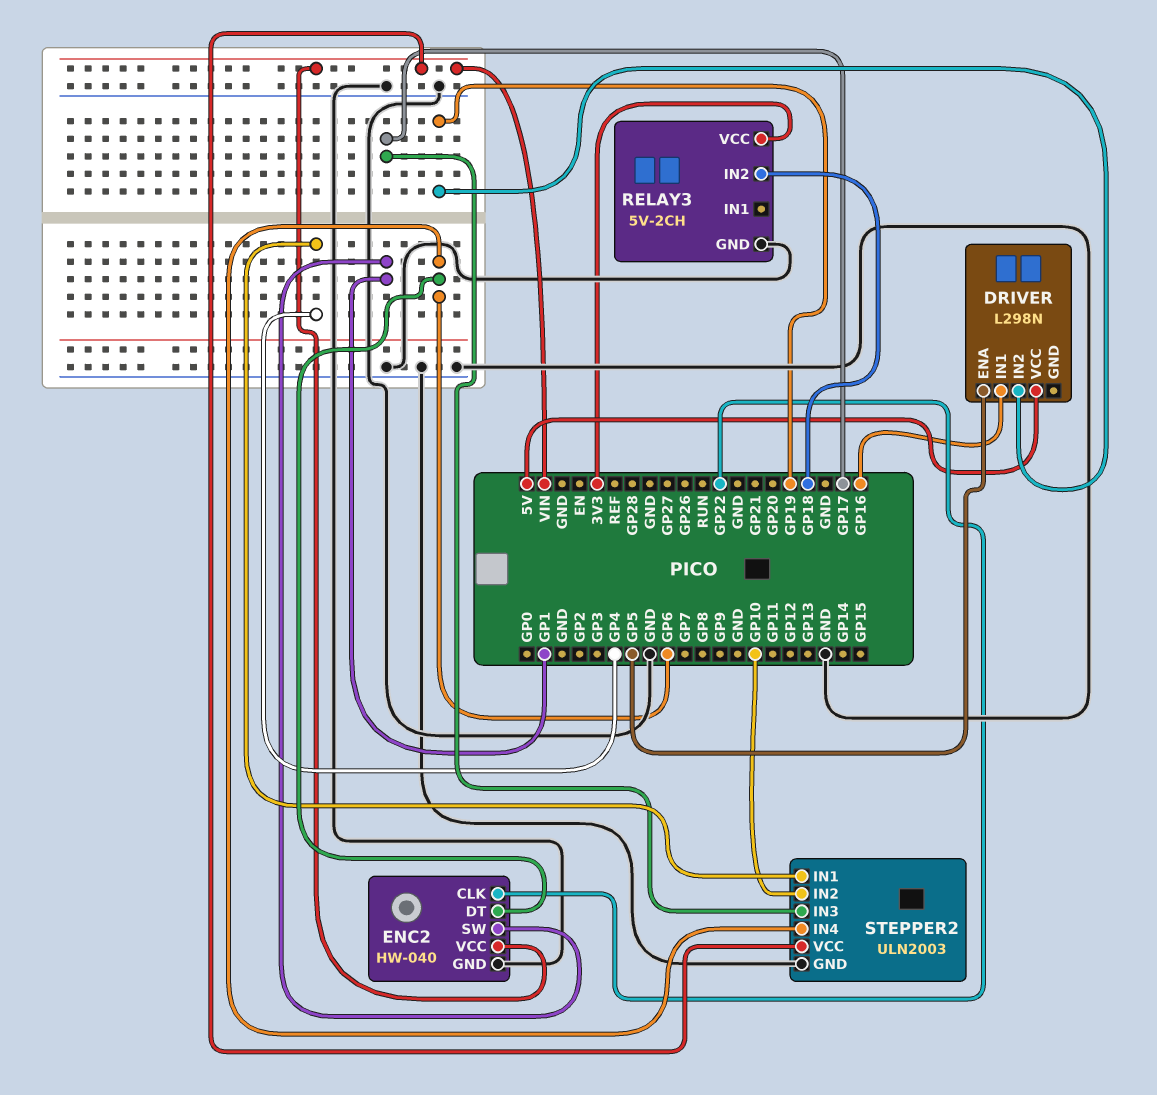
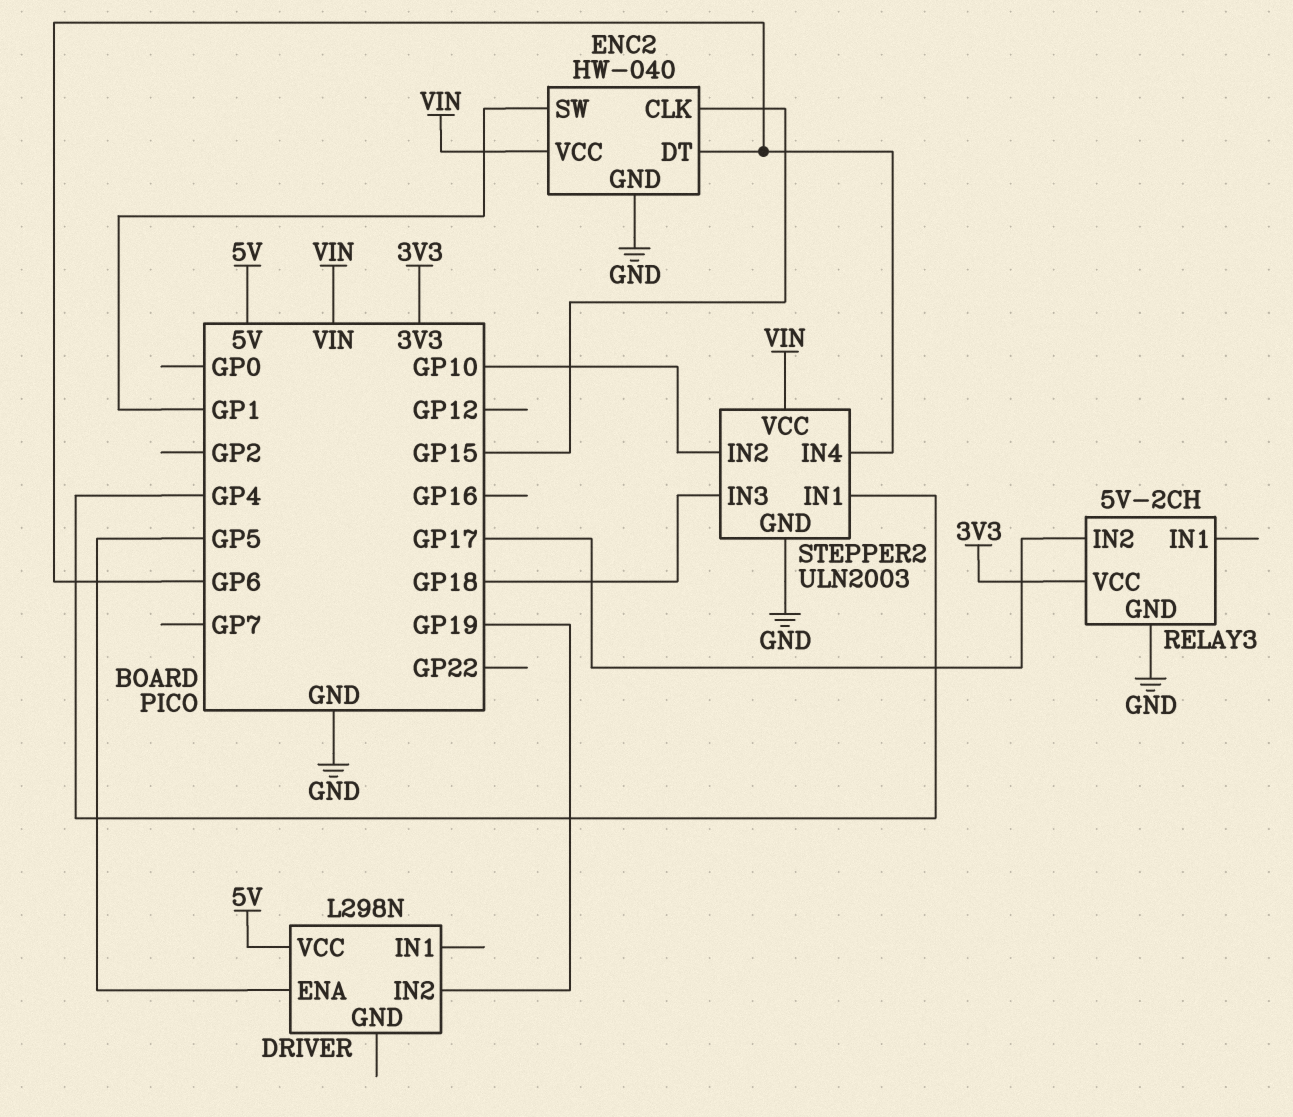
DRIVER pin IN1: GP16 -> none
ENC2 pin CLK: GP22 -> GP15
RELAY3 pin IN2: GP18 -> GP17
STEPPER2 pin IN3: GP17 -> GP18

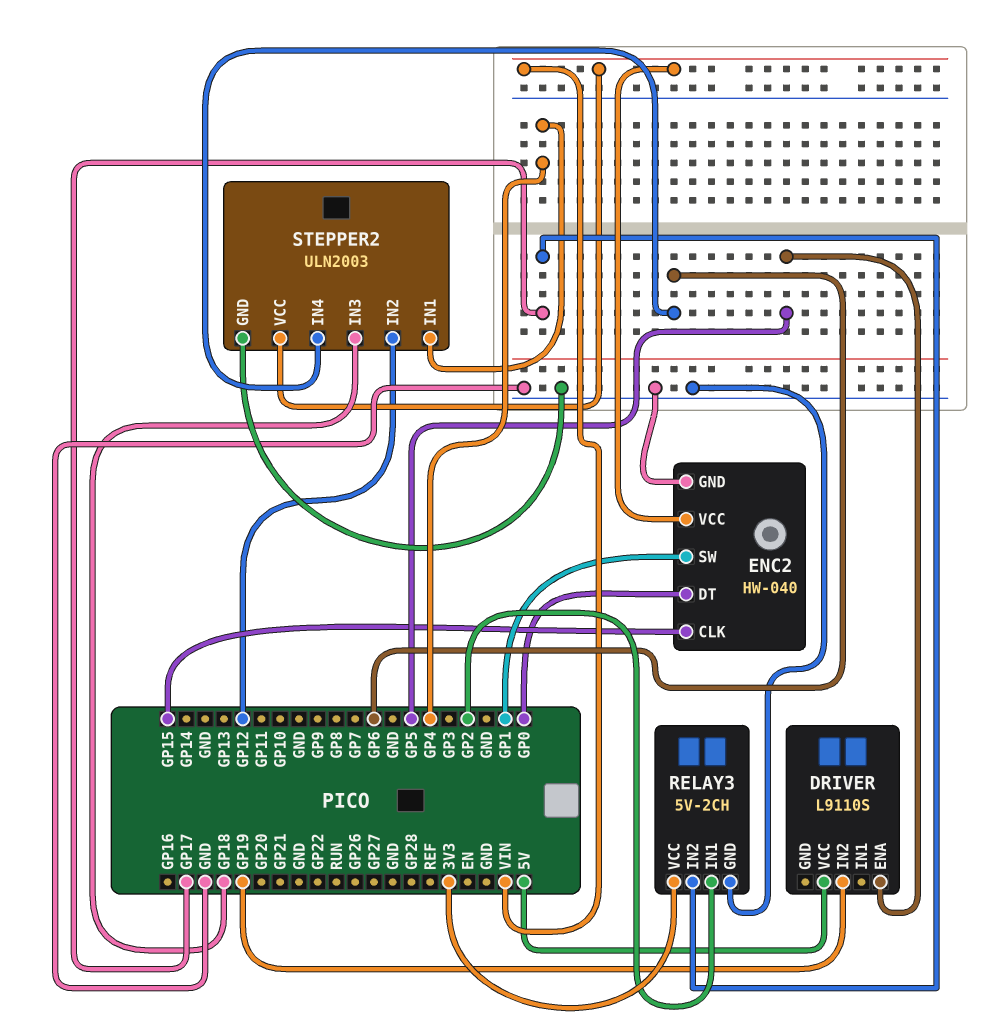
DRIVER: L298N -> L9110S
ENC2 pin DT: GP6 -> GP0
RELAY3 pin IN1: none -> GP2
STEPPER2 pin IN2: GP10 -> GP12

